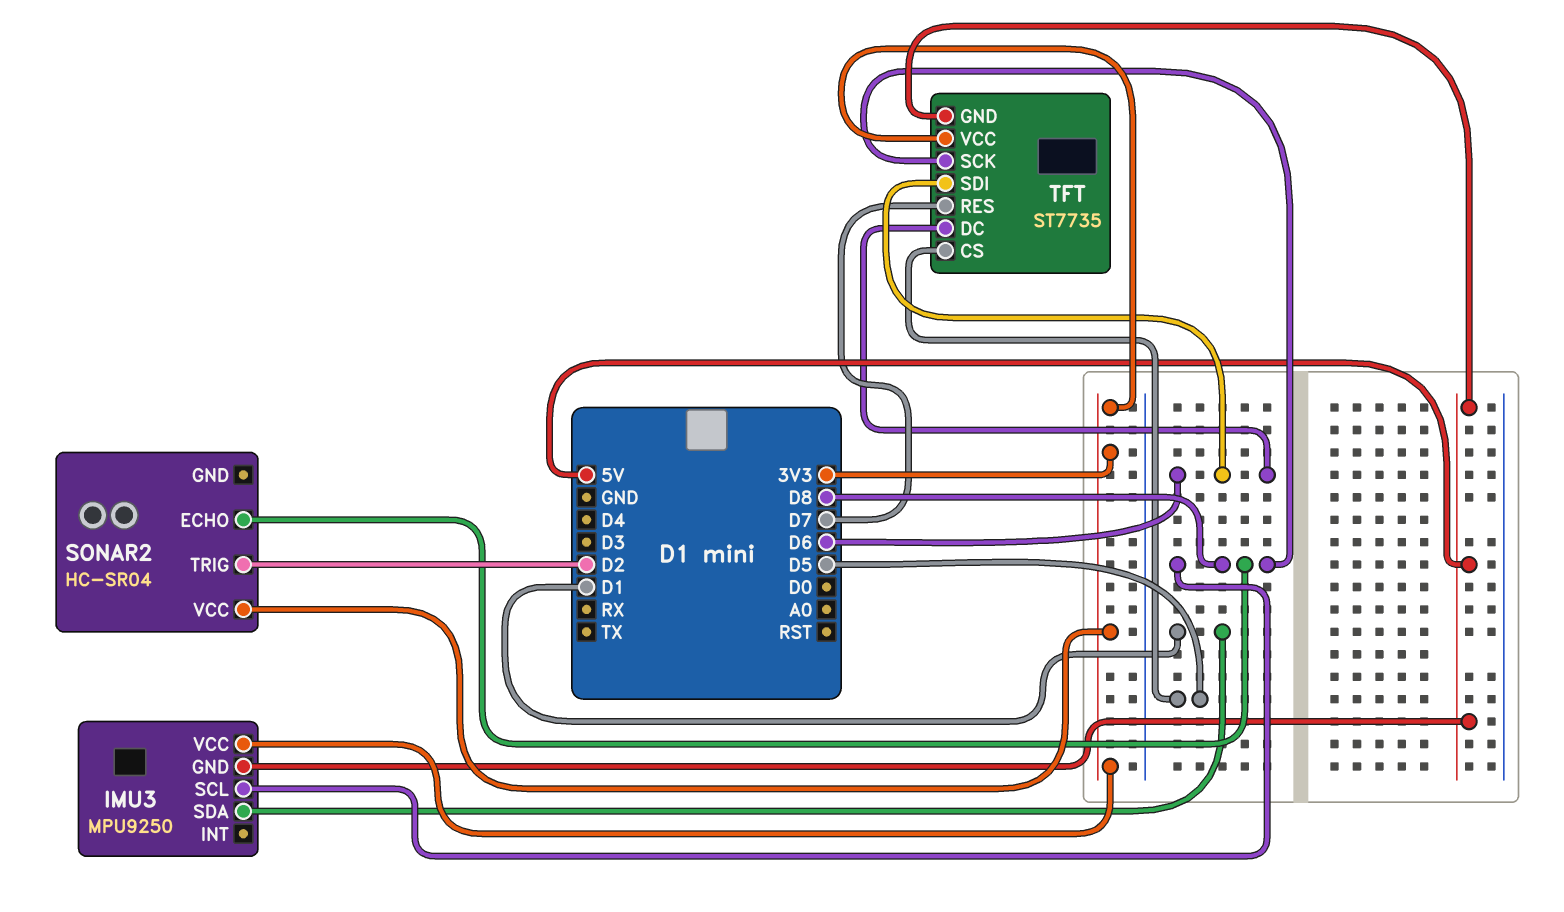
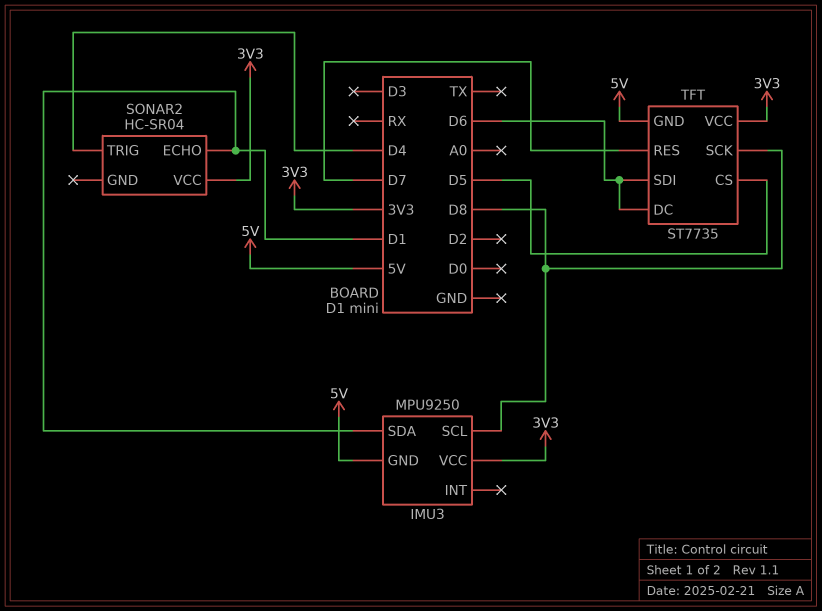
SONAR2 pin ECHO: D8 -> D1
SONAR2 pin TRIG: D2 -> D4

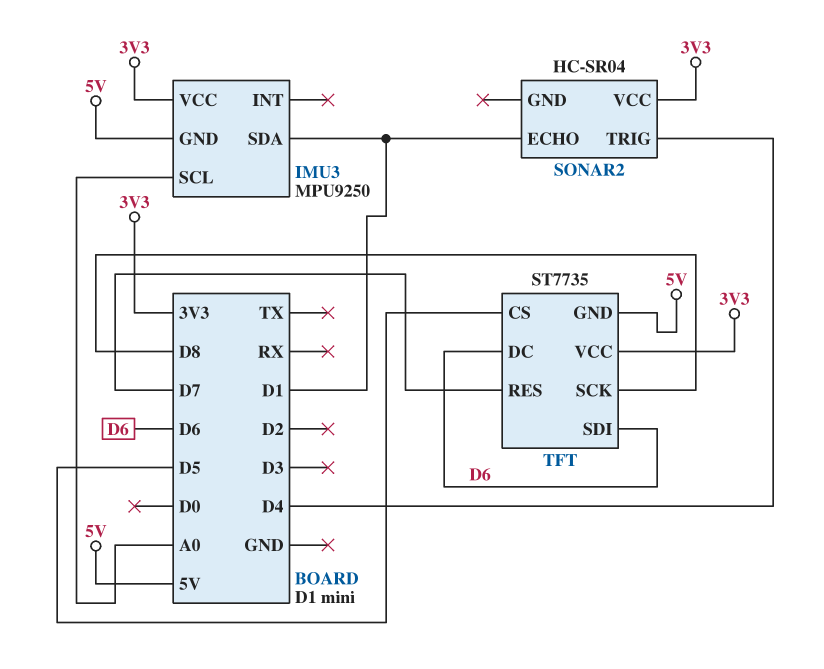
IMU3 pin SCL: D8 -> A0

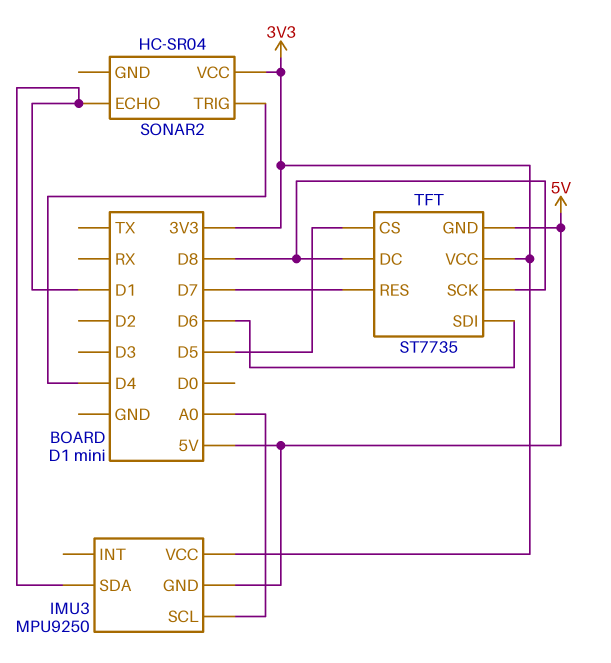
TFT pin DC: D6 -> D8

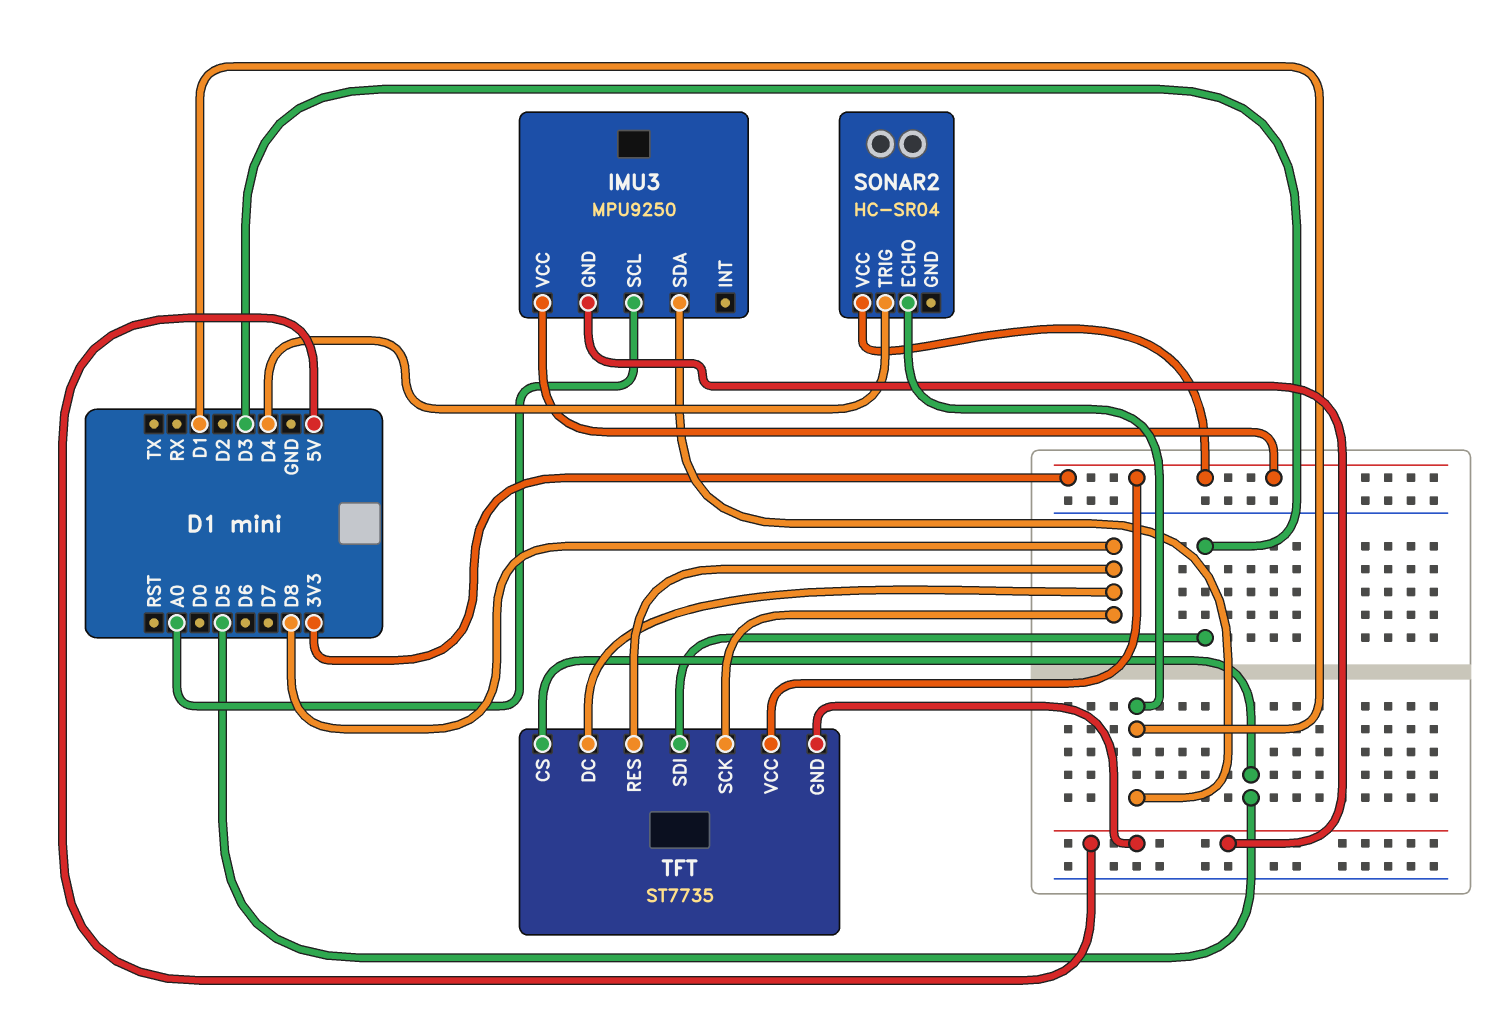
TFT pin RES: D7 -> D8
TFT pin SDI: D6 -> D3

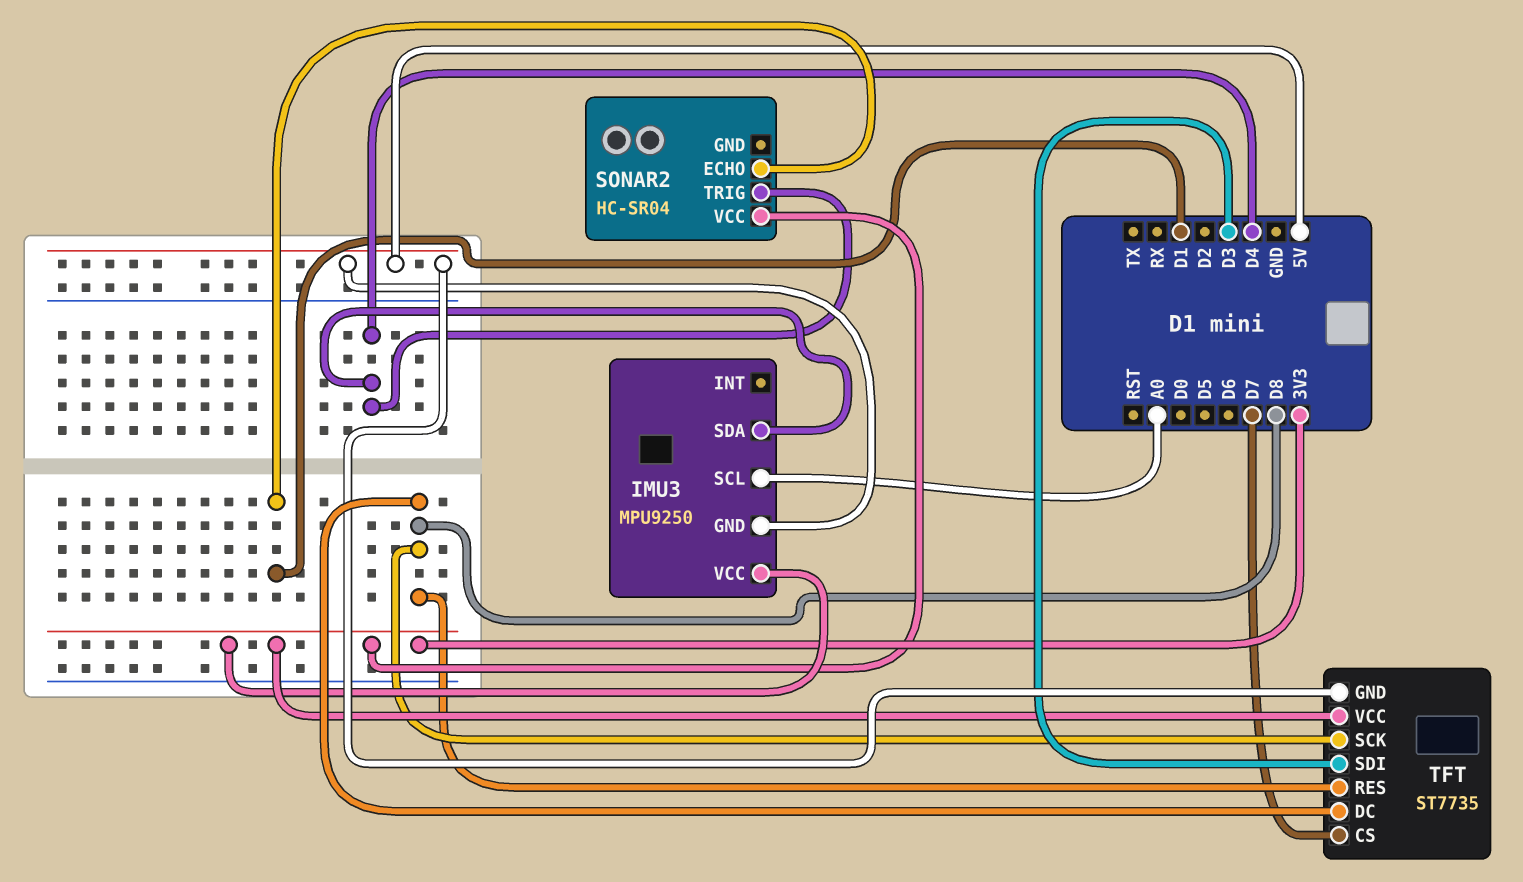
IMU3 pin SDA: D1 -> D4
TFT pin CS: D5 -> D7

